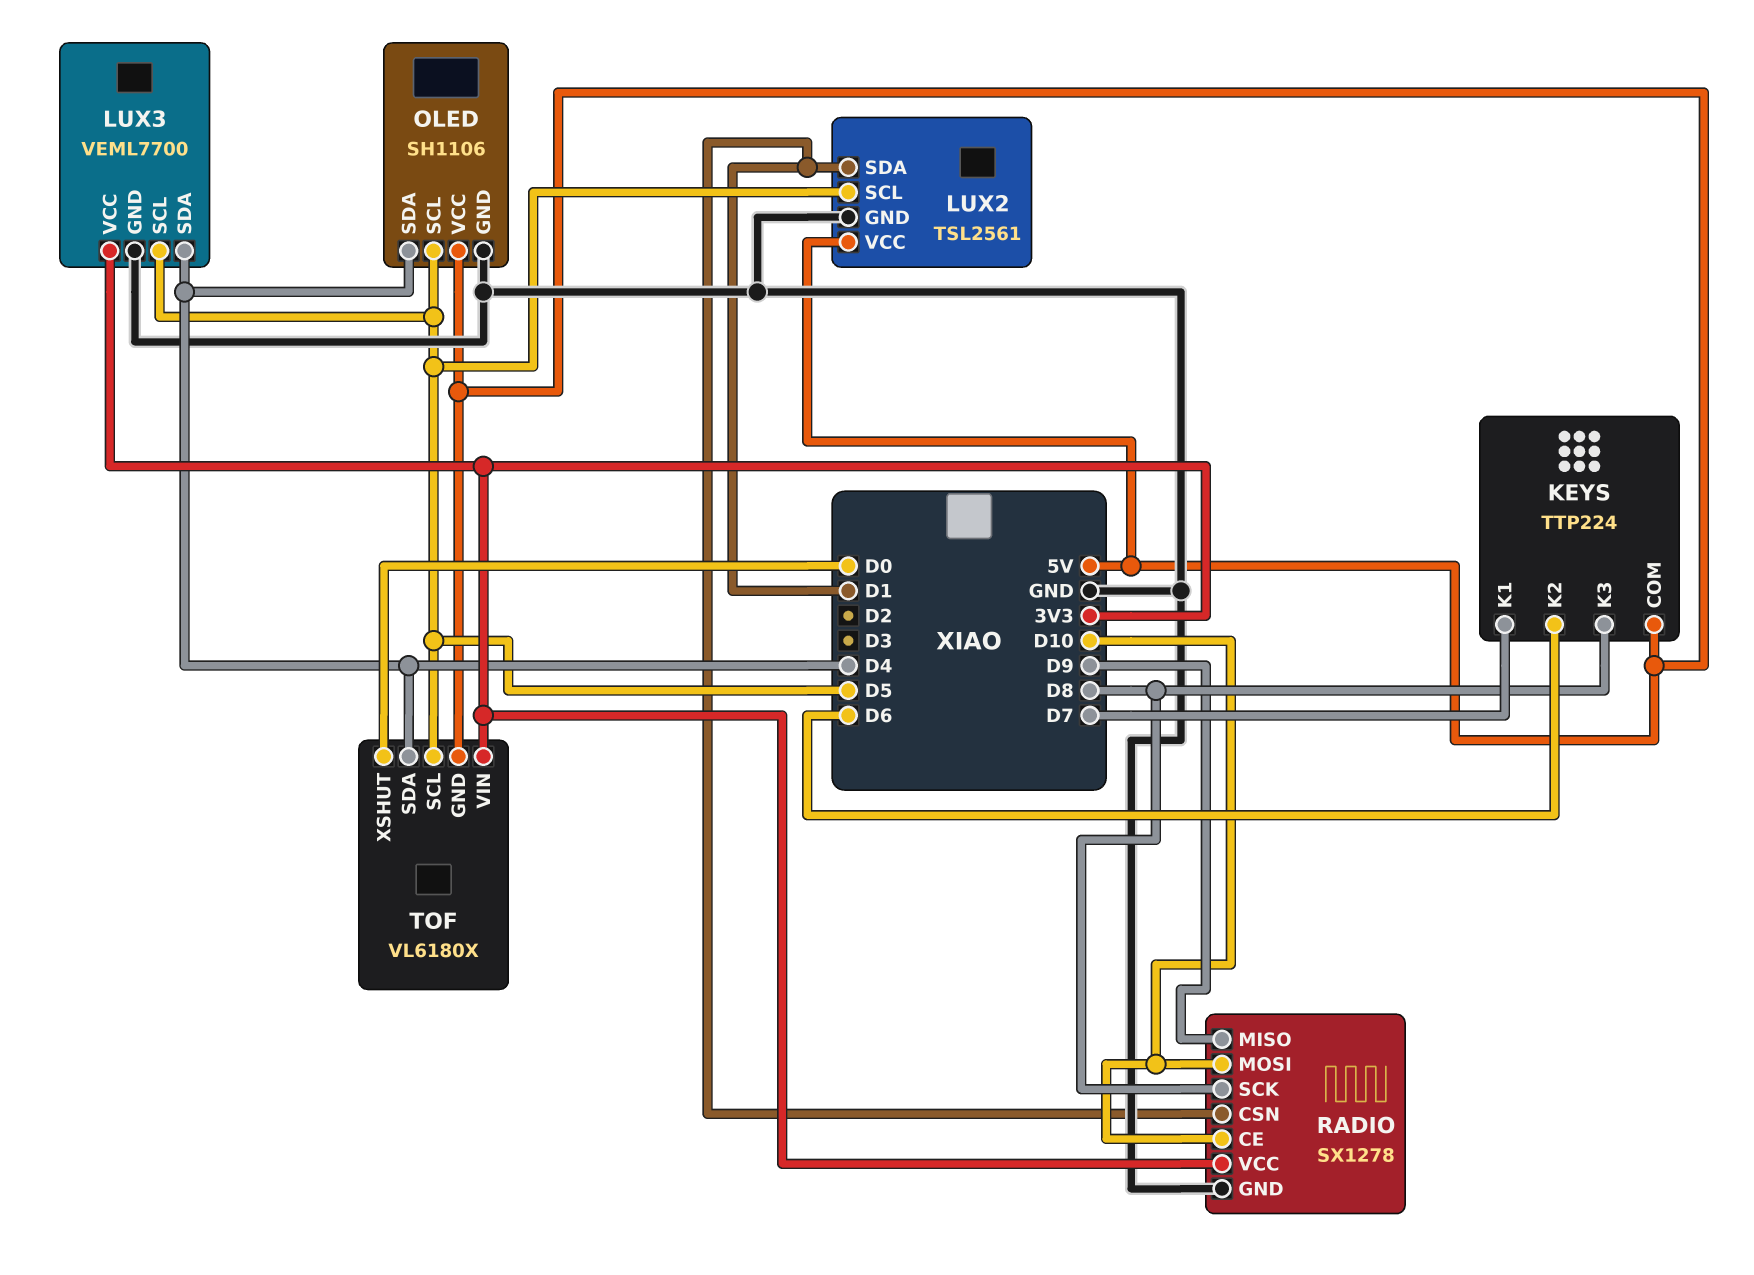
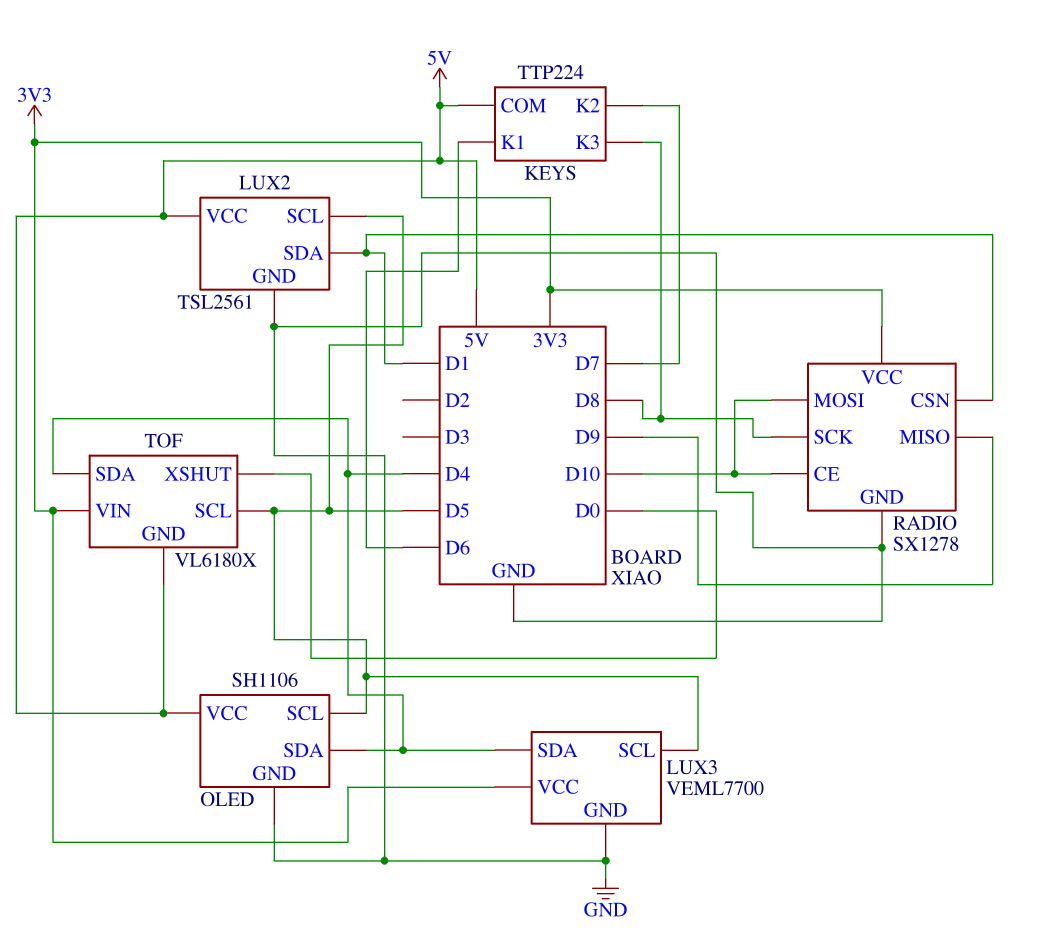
KEYS pin K1: D7 -> D6
KEYS pin K2: D6 -> D7

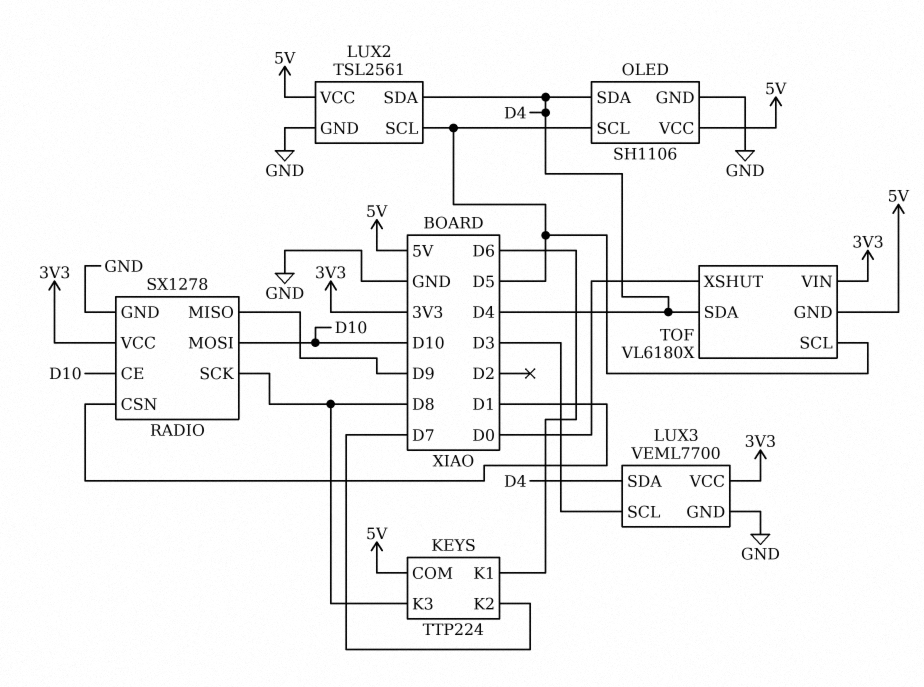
LUX2 pin SDA: D1 -> D4
LUX3 pin SCL: D5 -> D3

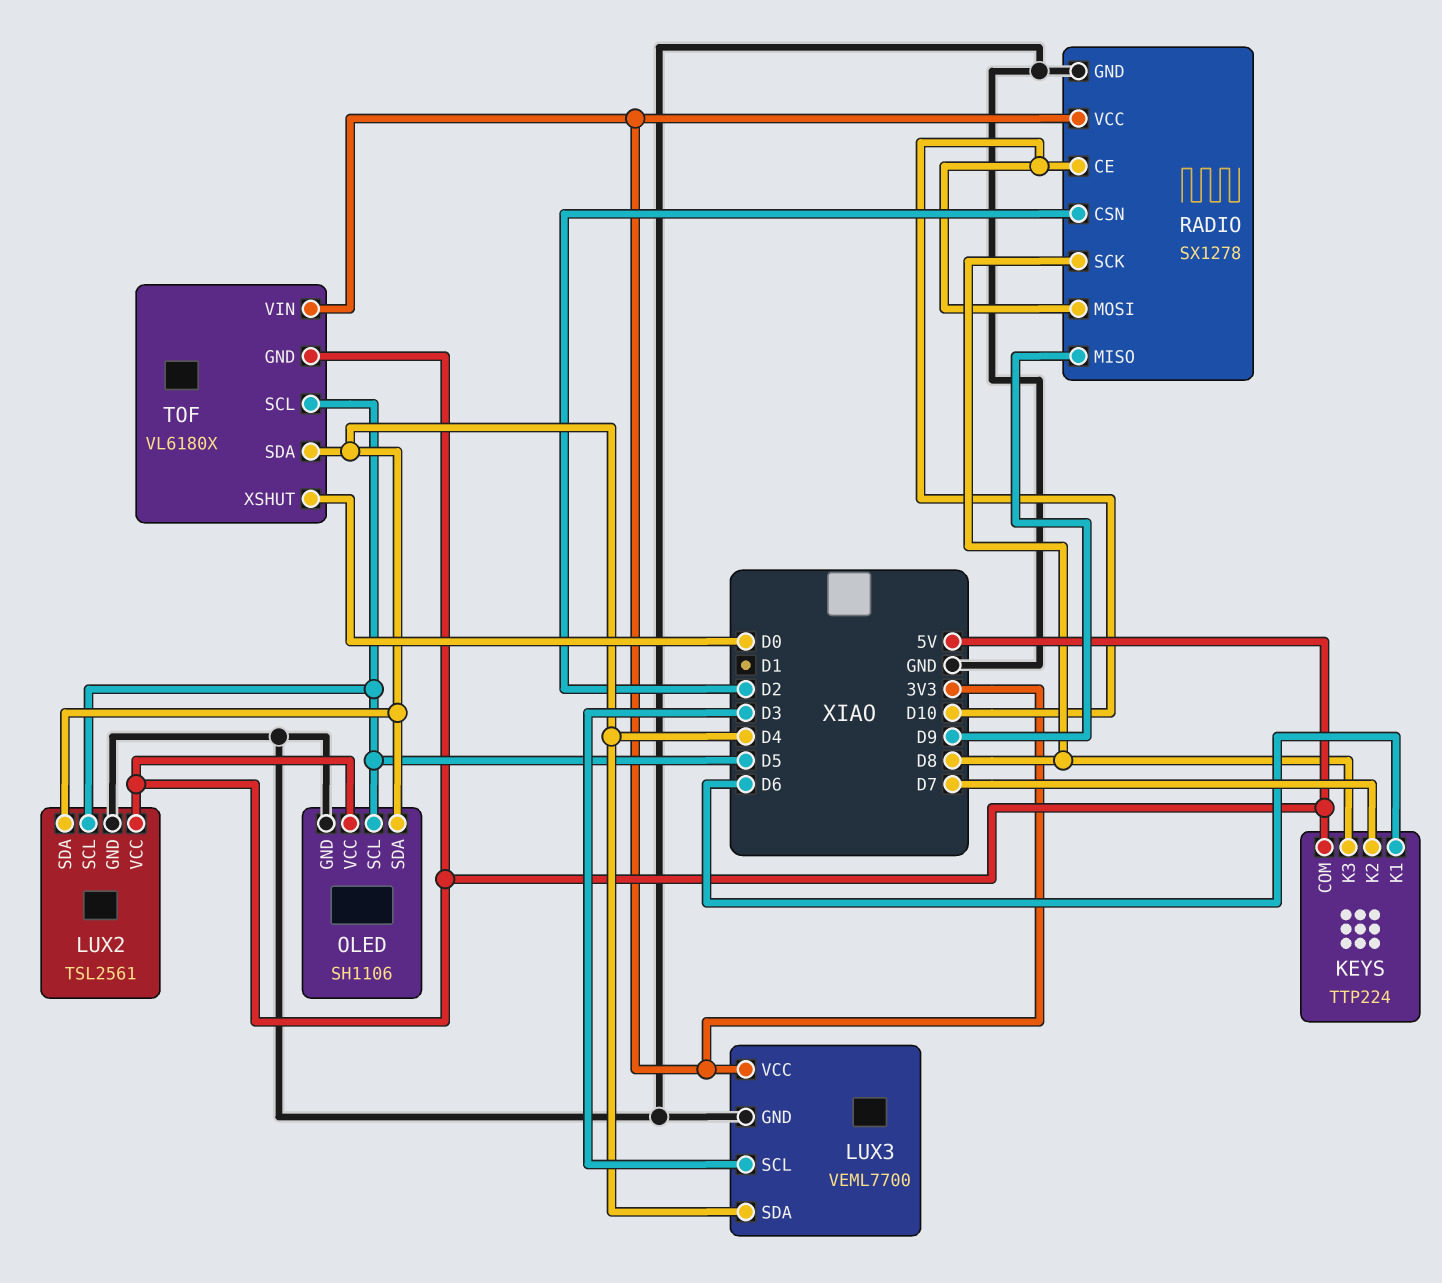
RADIO pin CSN: D1 -> D2

